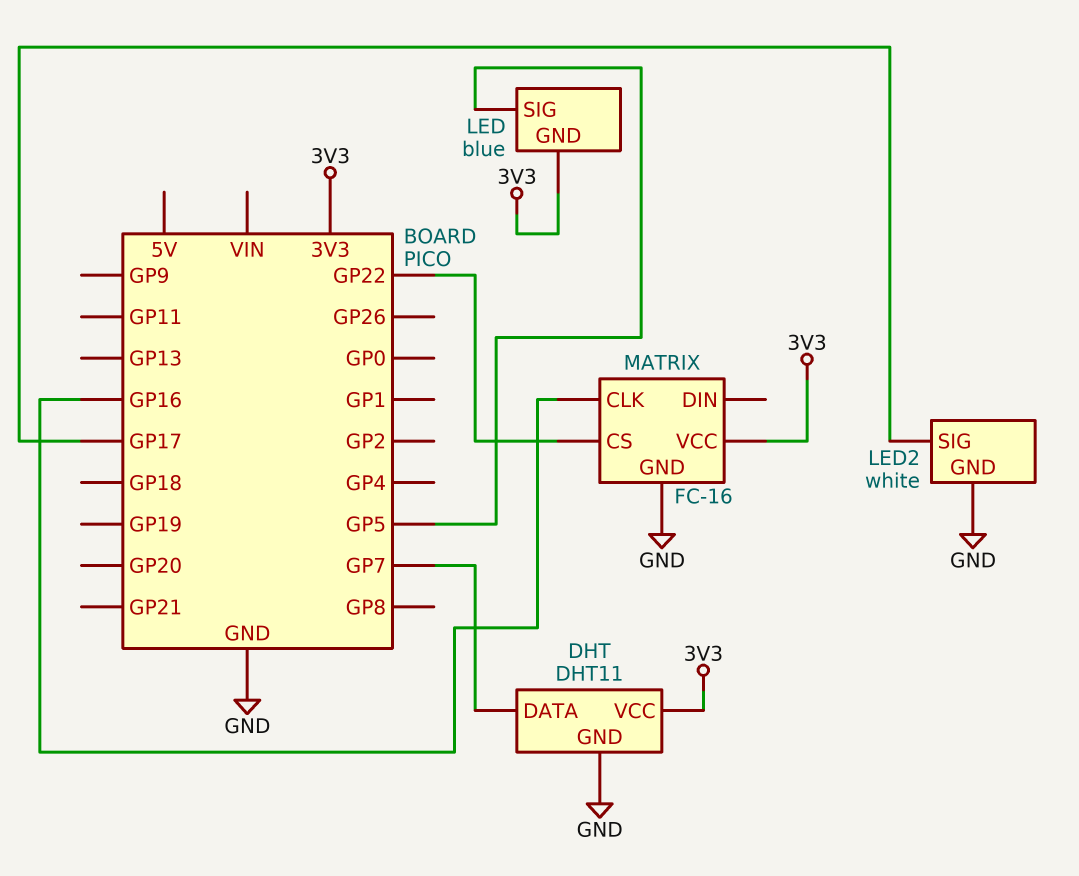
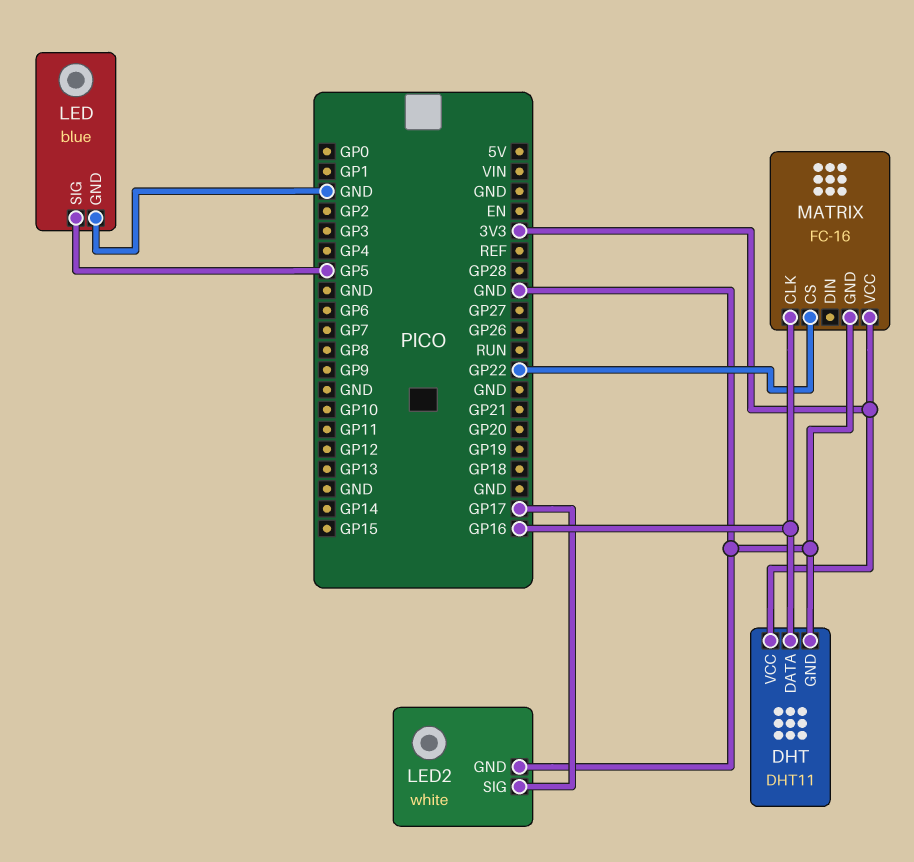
DHT pin DATA: GP7 -> GP16
LED pin GND: 3V3 -> GND

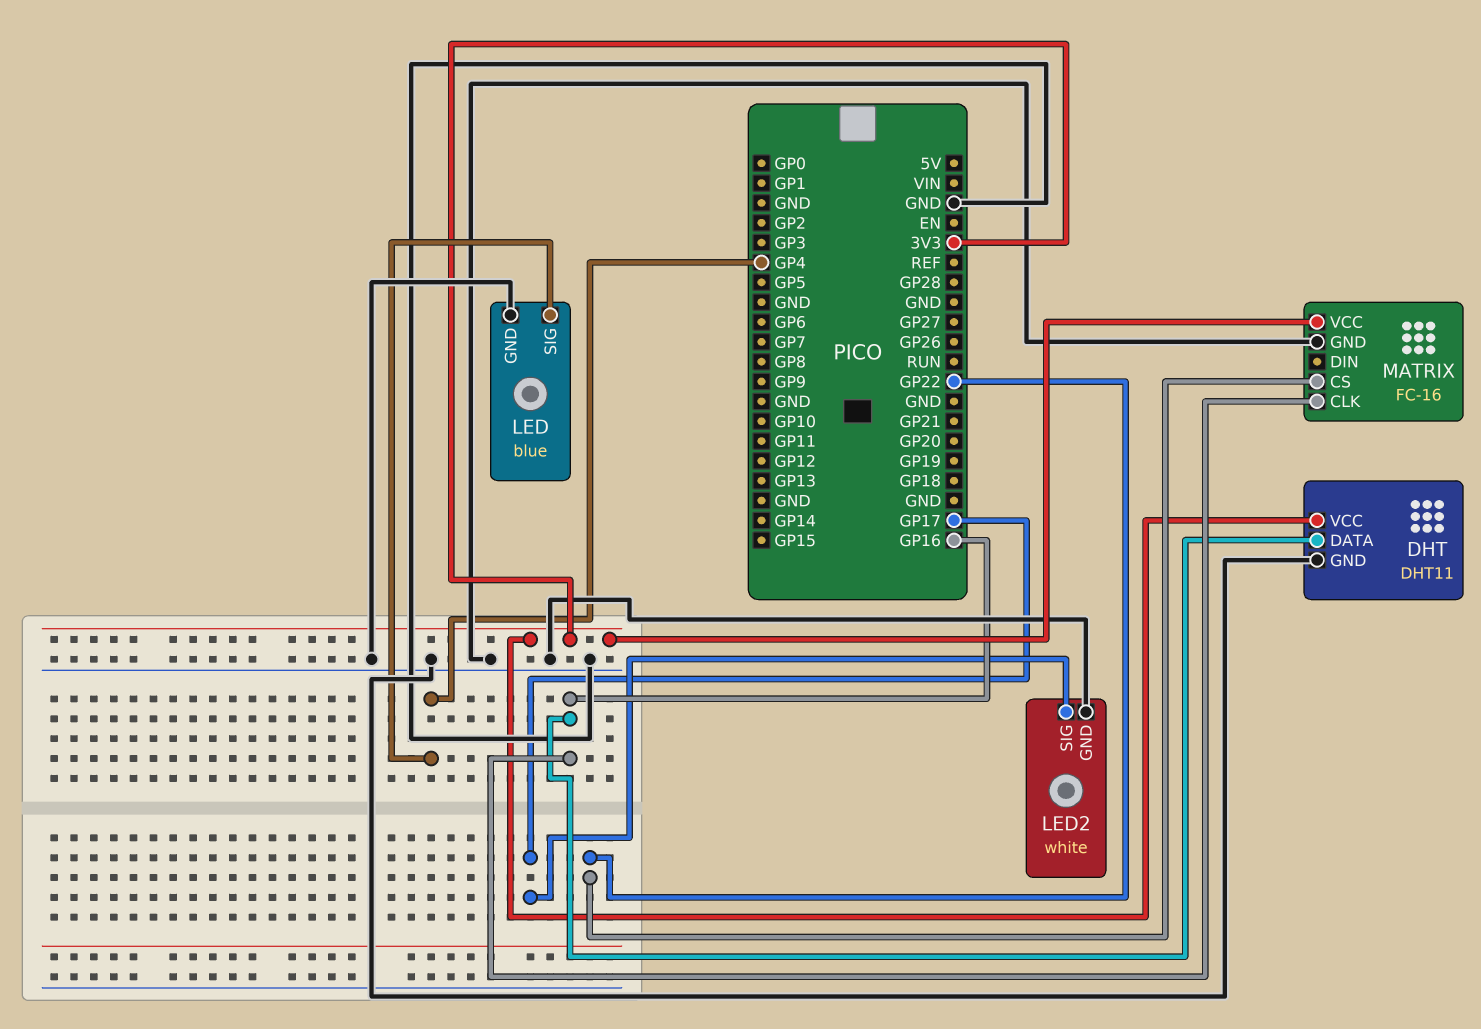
LED pin SIG: GP5 -> GP4

